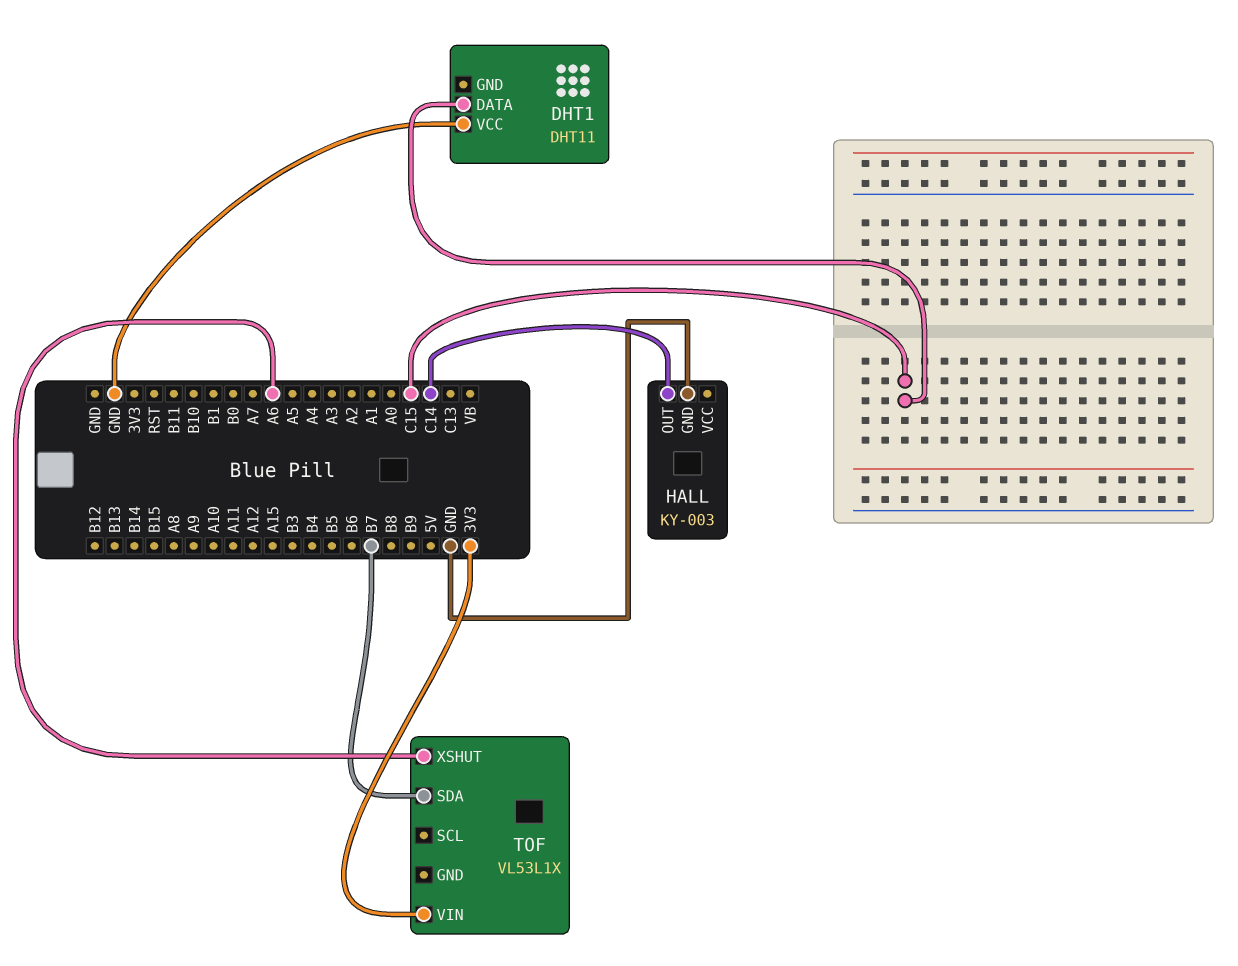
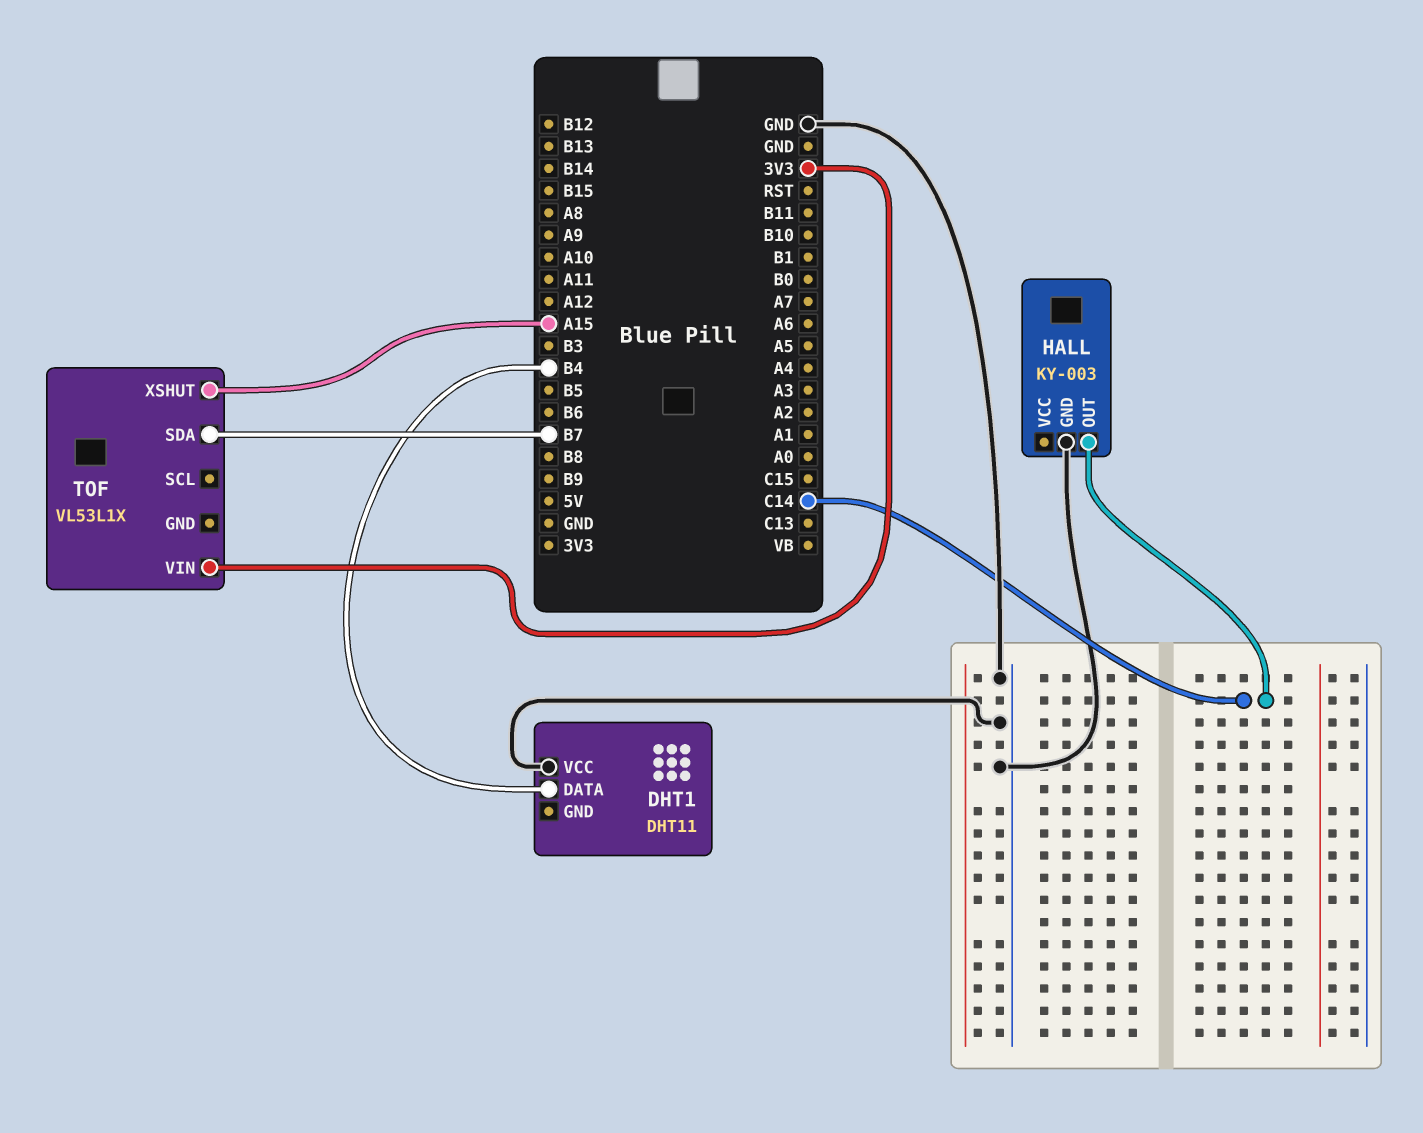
DHT1 pin DATA: C15 -> B4
TOF pin XSHUT: A6 -> A15

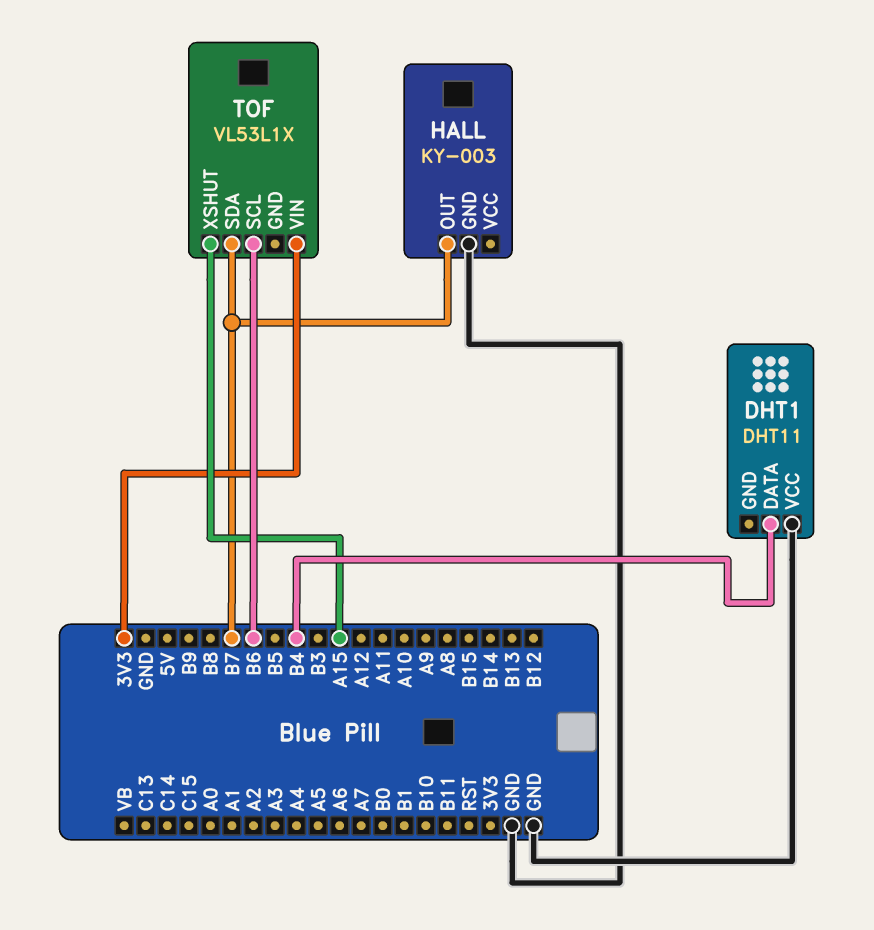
HALL pin OUT: C14 -> B7
TOF pin SCL: none -> B6

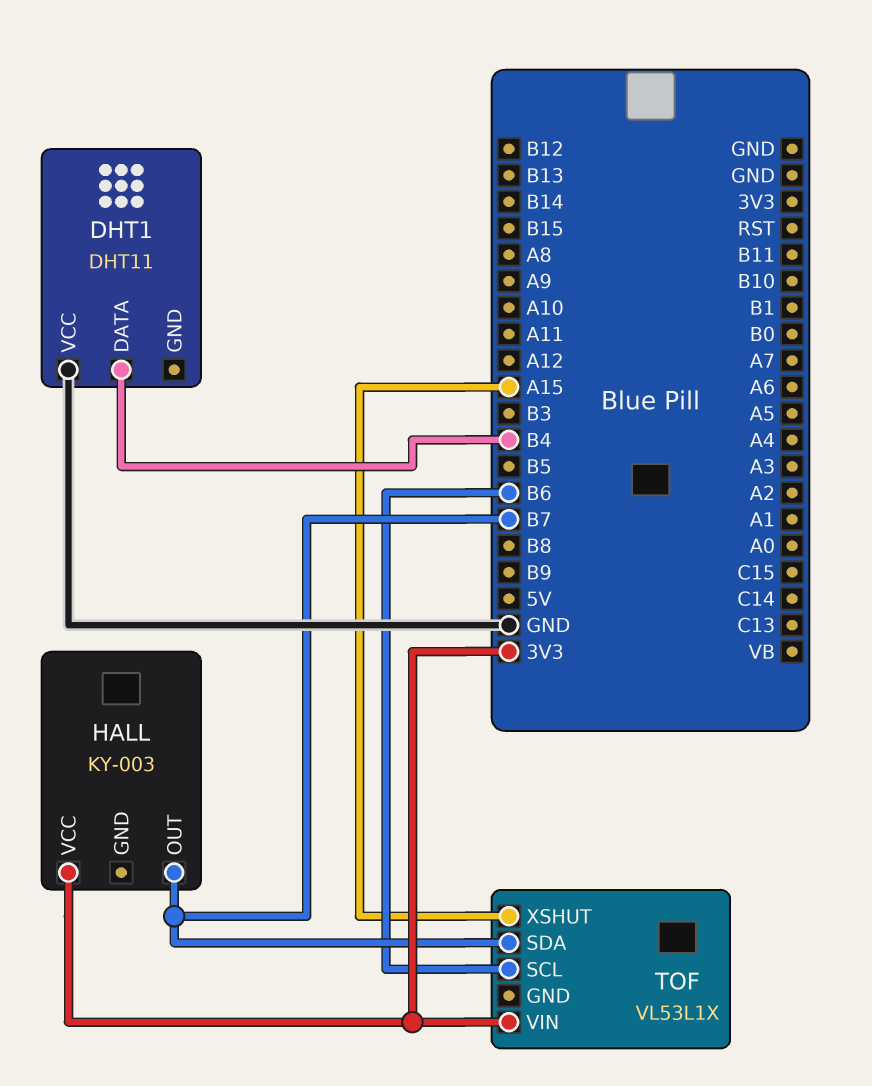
HALL pin GND: GND -> none
HALL pin VCC: none -> 3V3

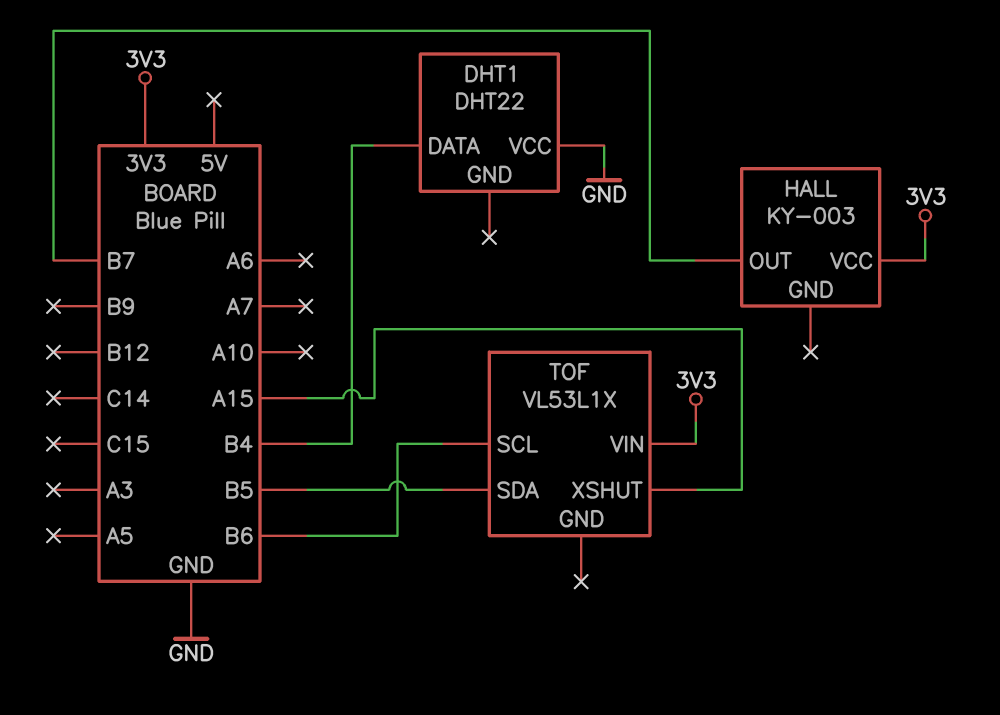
DHT1: DHT11 -> DHT22
TOF pin SDA: B7 -> B5

